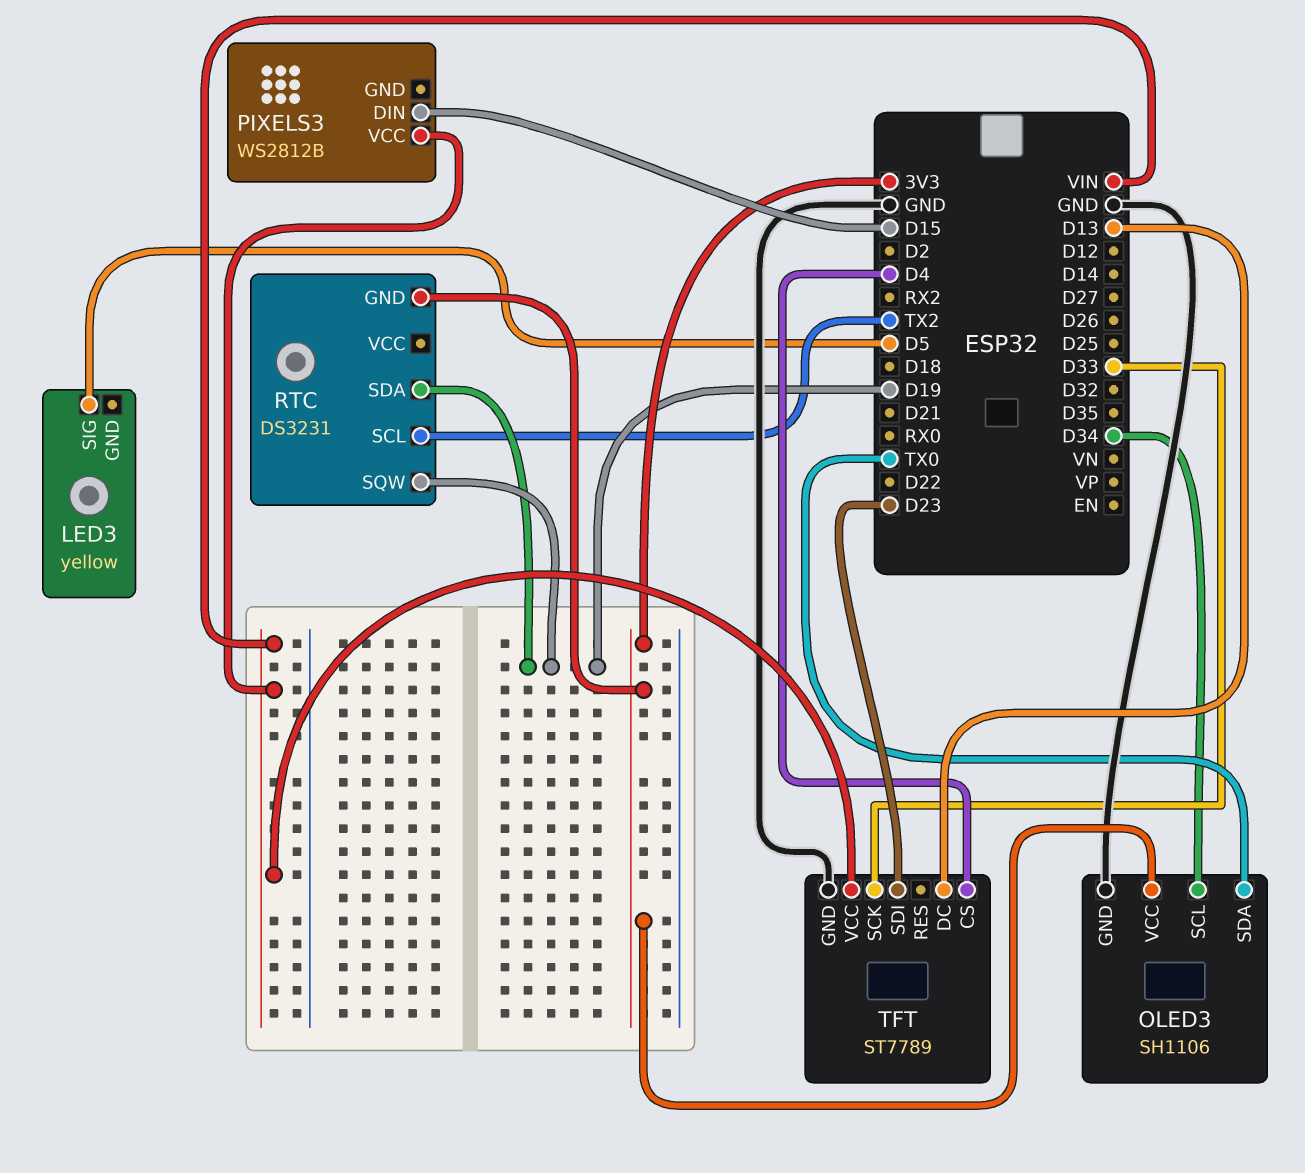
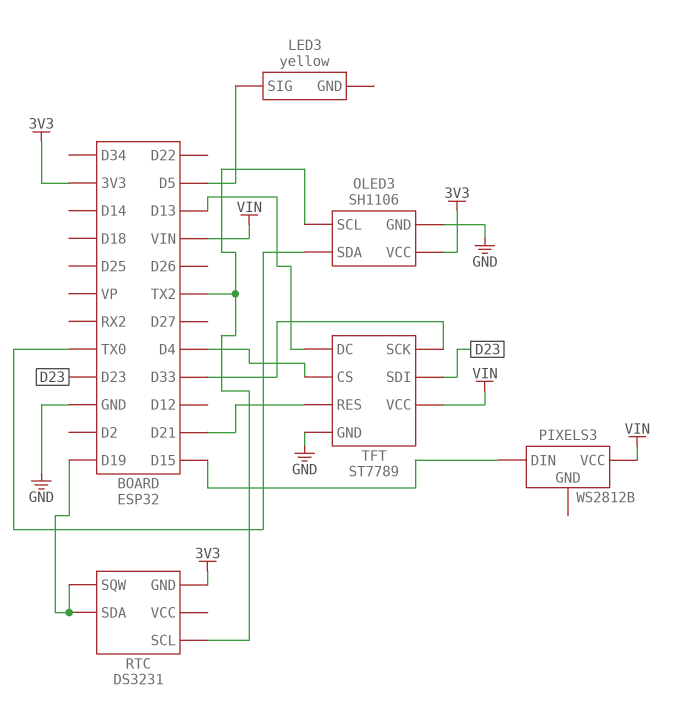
OLED3 pin SCL: D34 -> TX2
TFT pin RES: none -> D21

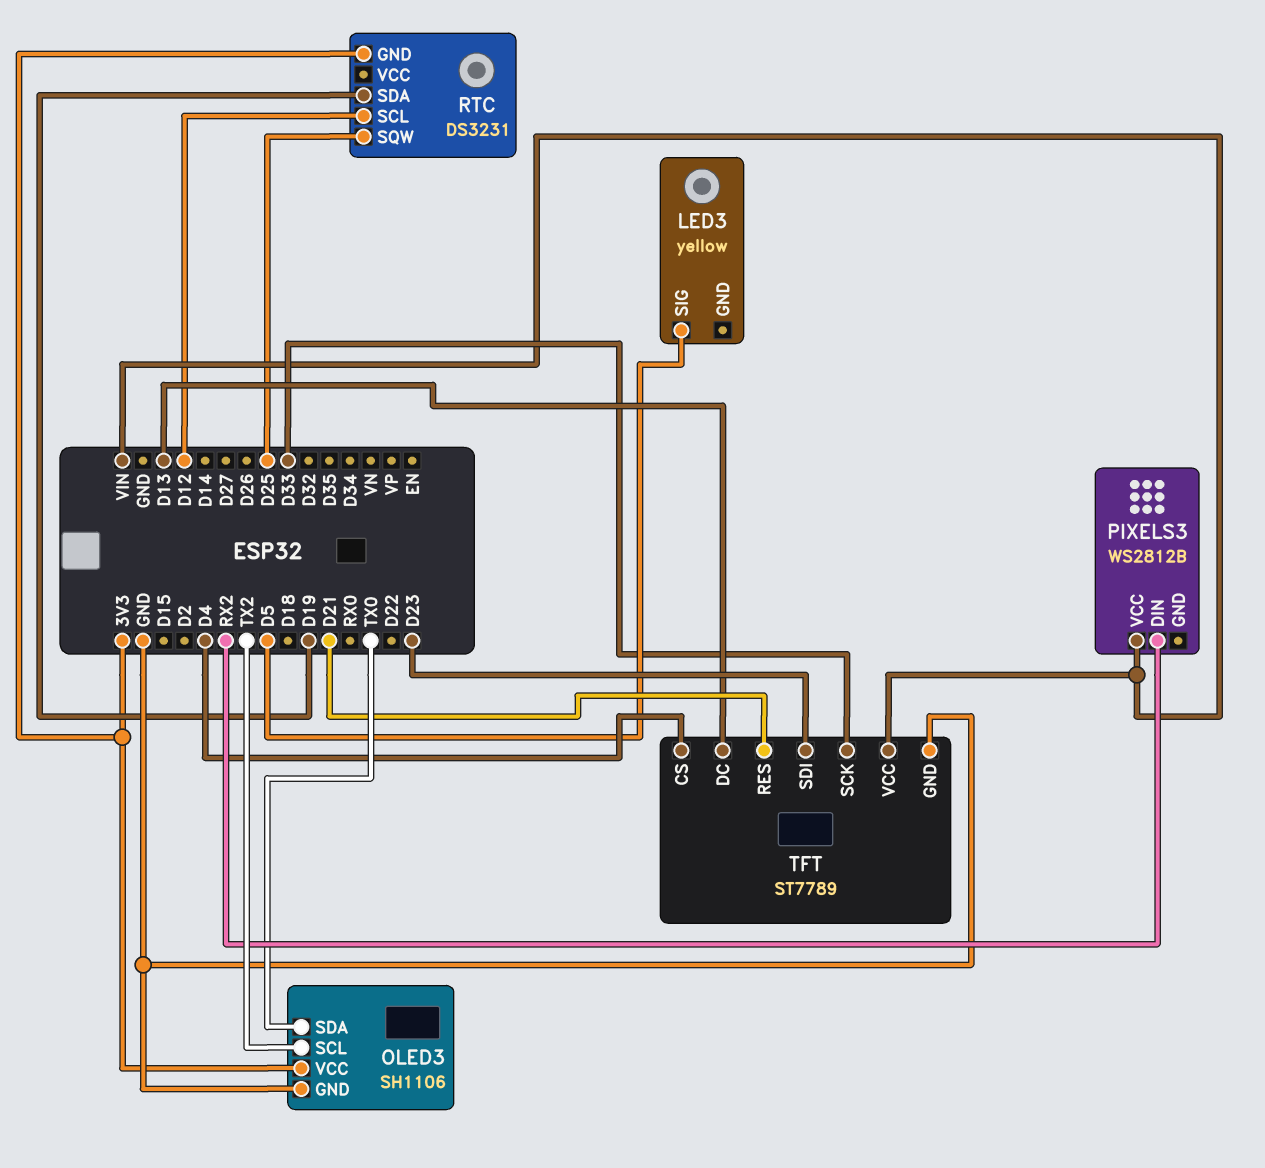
PIXELS3 pin DIN: D15 -> RX2
RTC pin SCL: TX2 -> D12
RTC pin SQW: D19 -> D25

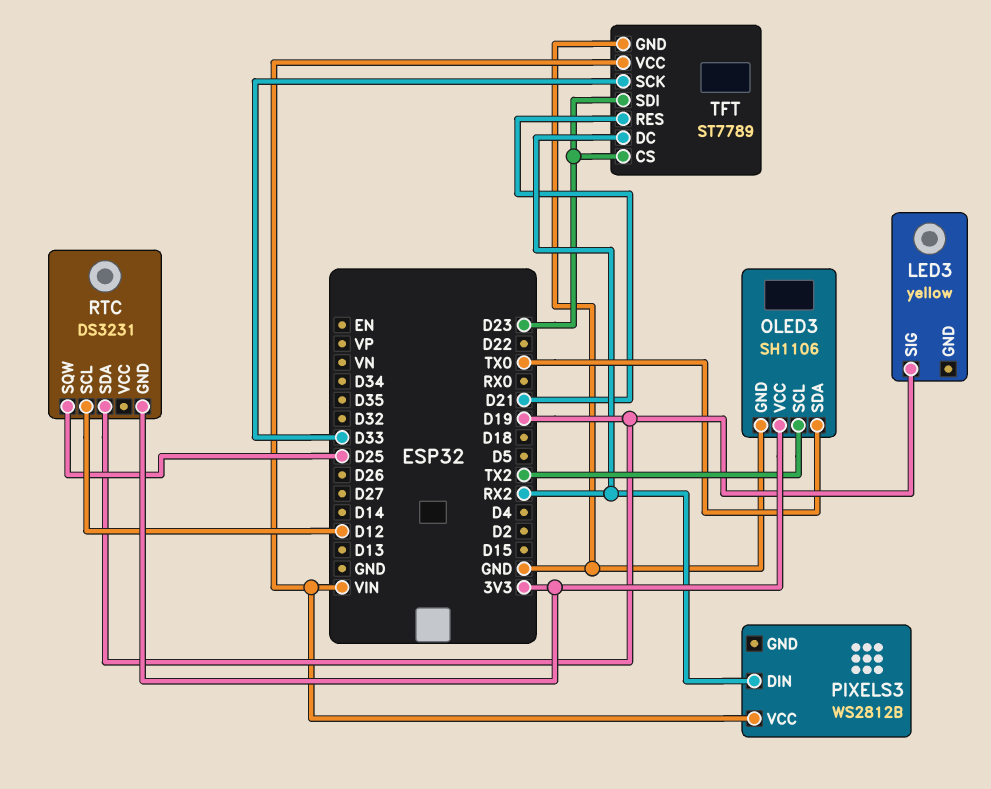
LED3 pin SIG: D5 -> D19
TFT pin CS: D4 -> D23
TFT pin DC: D13 -> RX2

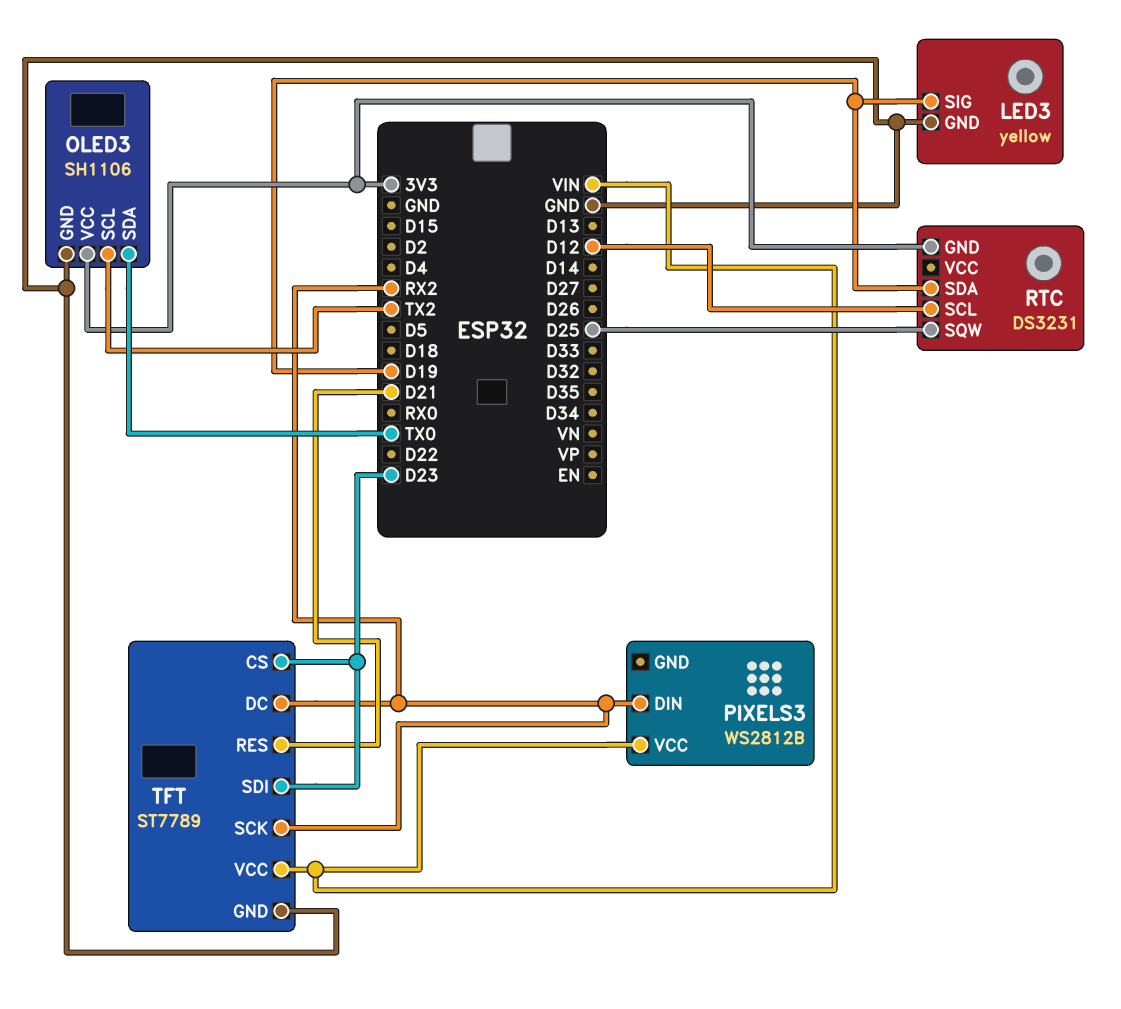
LED3 pin GND: none -> GND
TFT pin SCK: D33 -> RX2

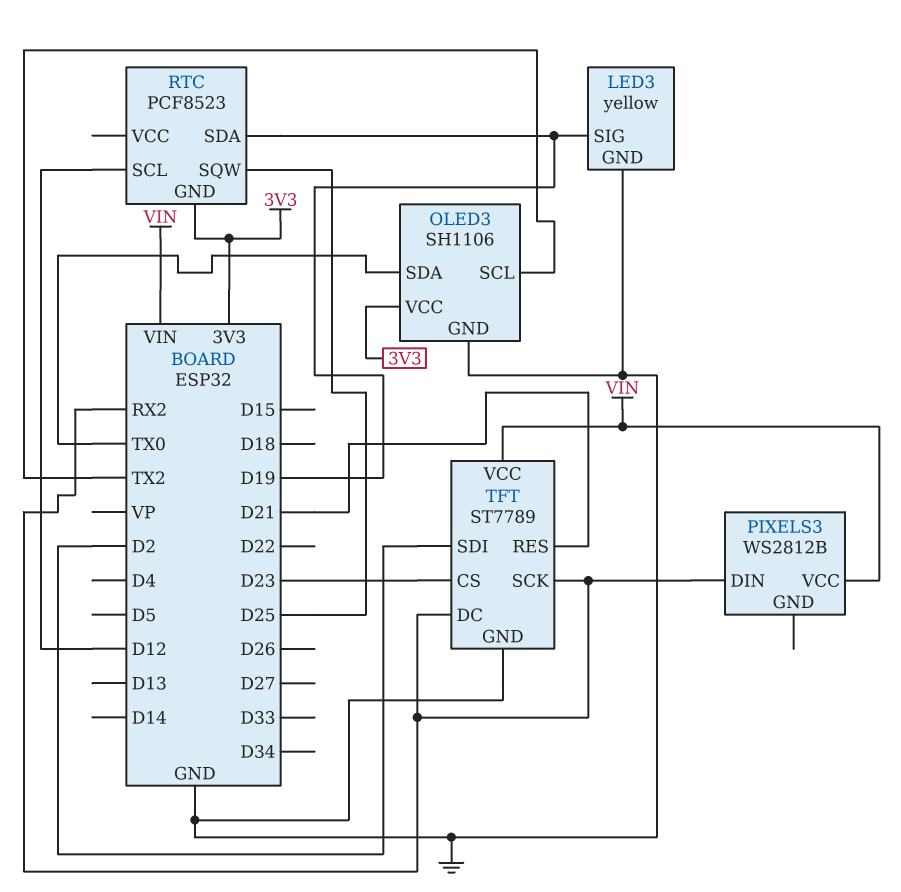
RTC: DS3231 -> PCF8523
TFT pin SDI: D23 -> D2

